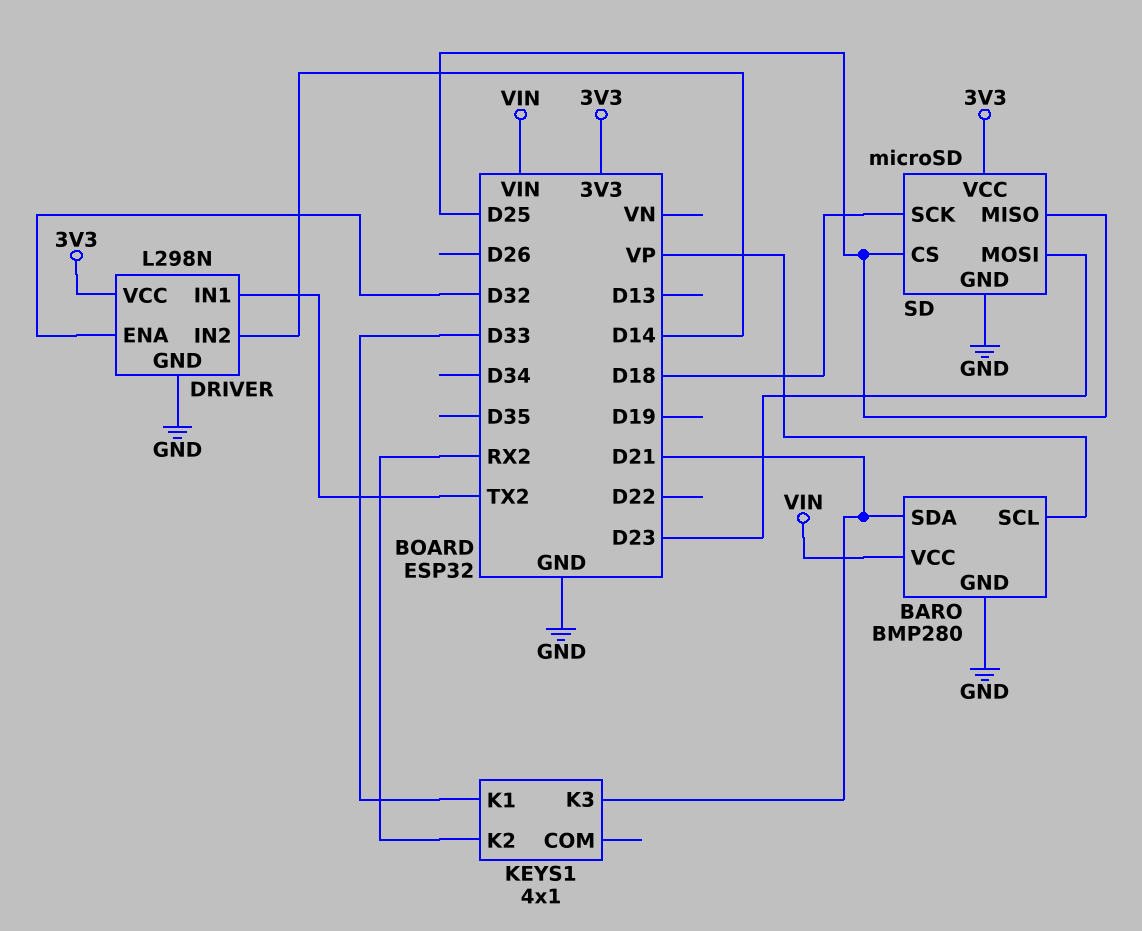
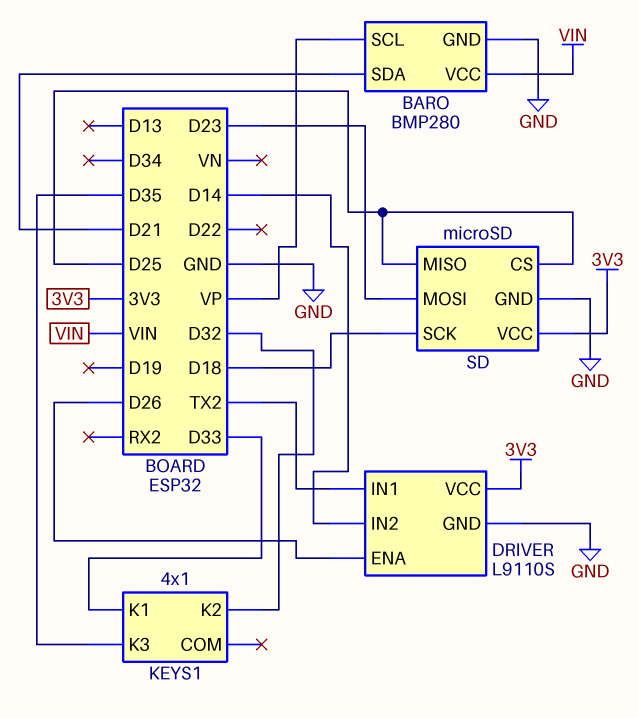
DRIVER: L298N -> L9110S
DRIVER pin ENA: D32 -> D26
KEYS1 pin K2: RX2 -> D32
KEYS1 pin K3: D21 -> D35

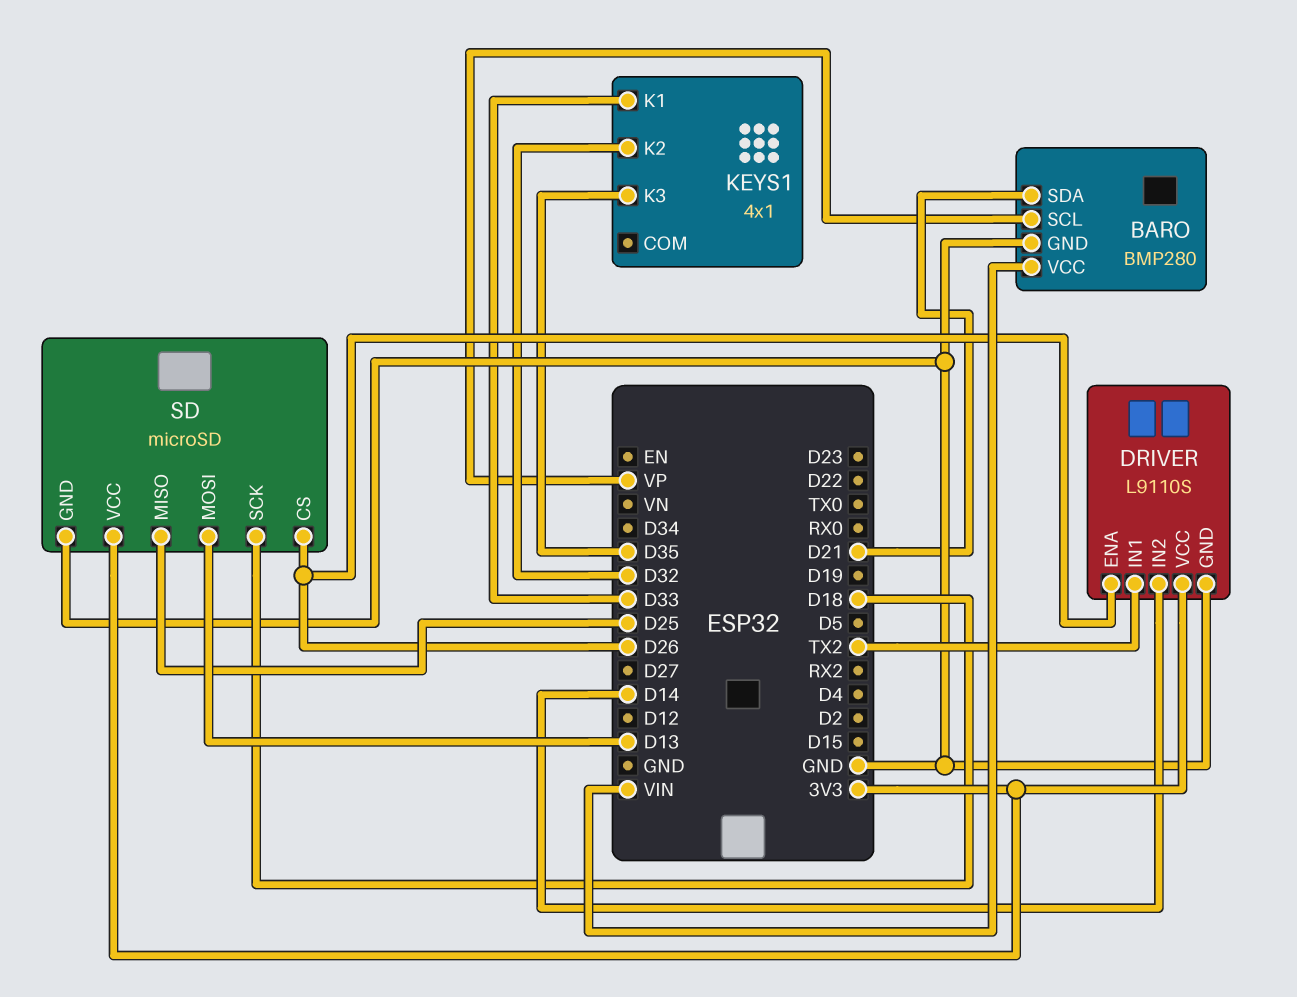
SD pin CS: D25 -> D26
SD pin MOSI: D23 -> D13

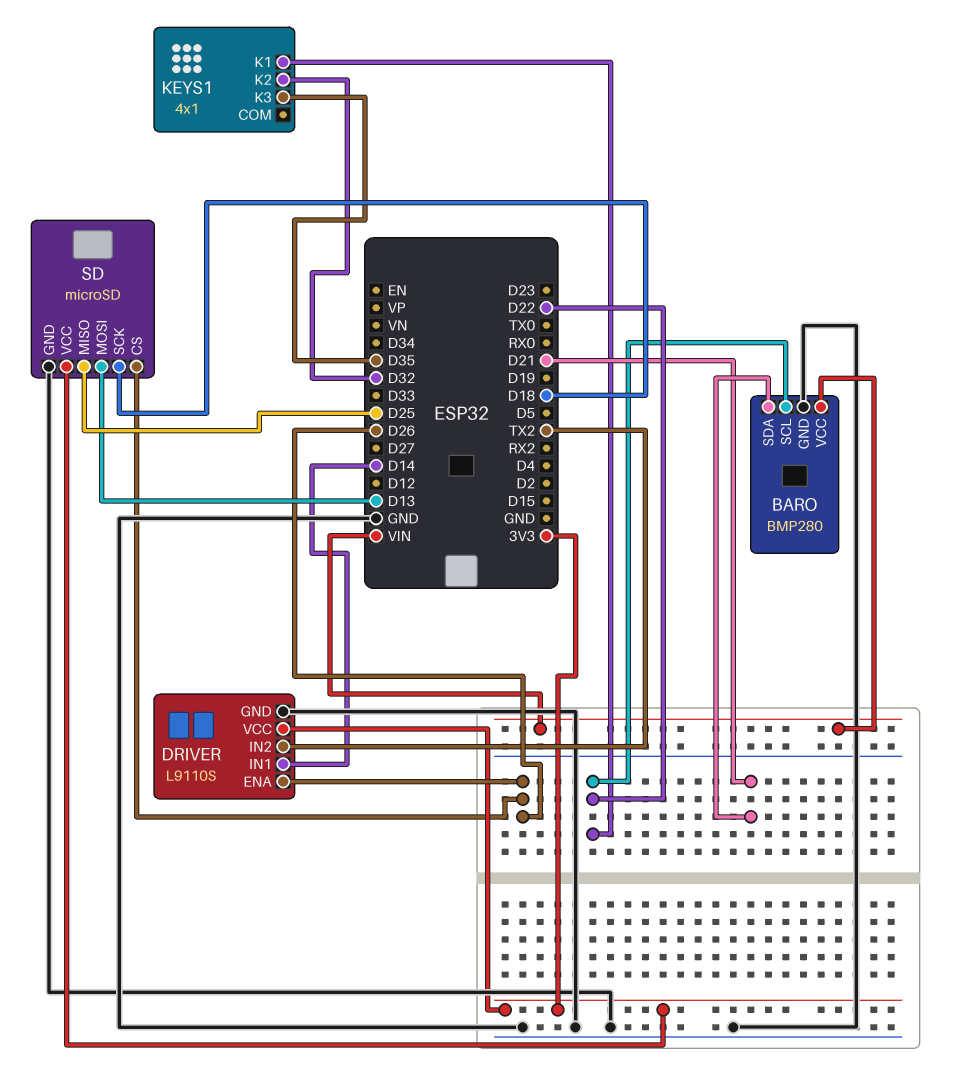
BARO pin SCL: VP -> D22
DRIVER pin IN1: TX2 -> D14
DRIVER pin IN2: D14 -> TX2
KEYS1 pin K1: D33 -> D22

